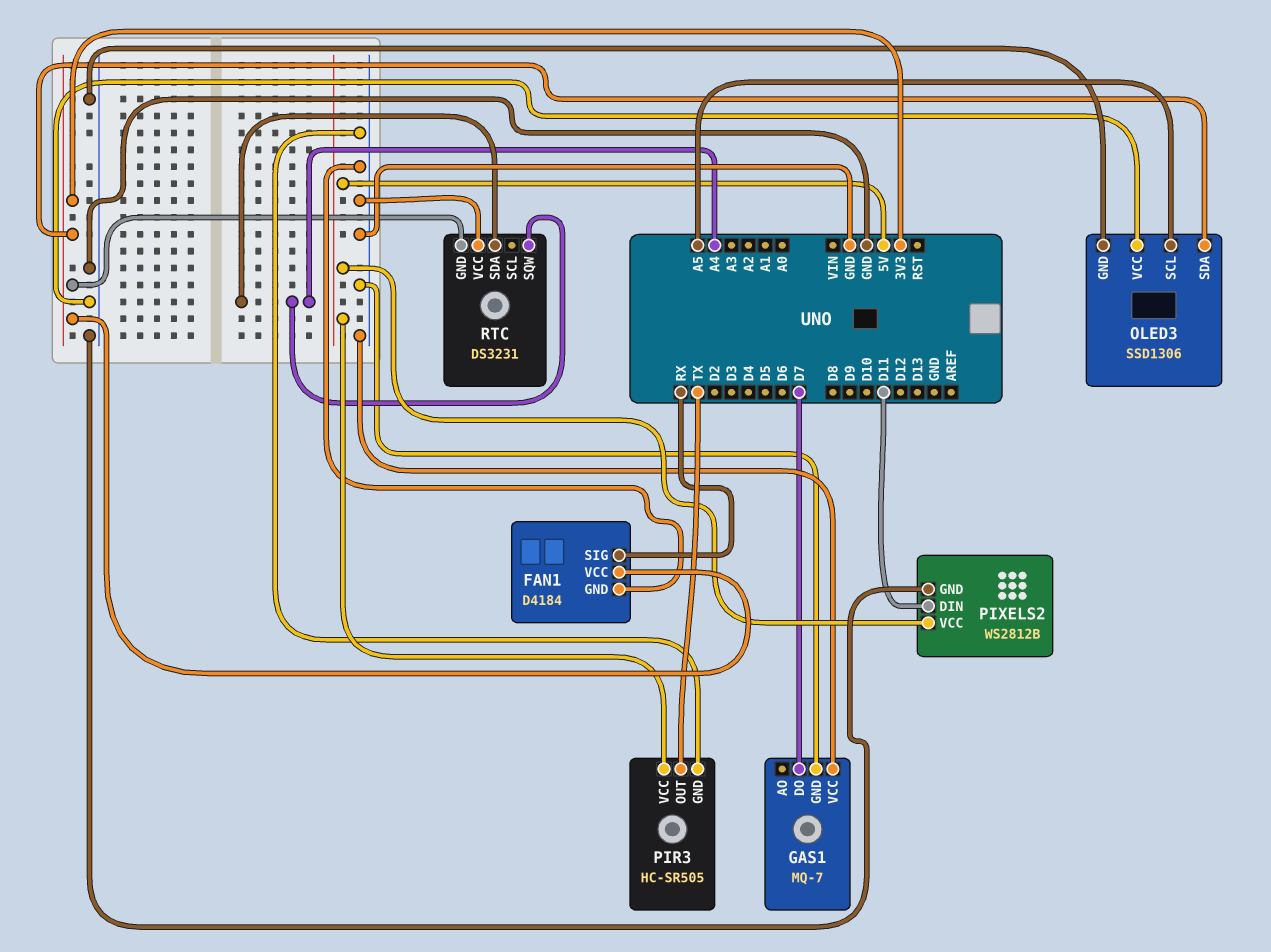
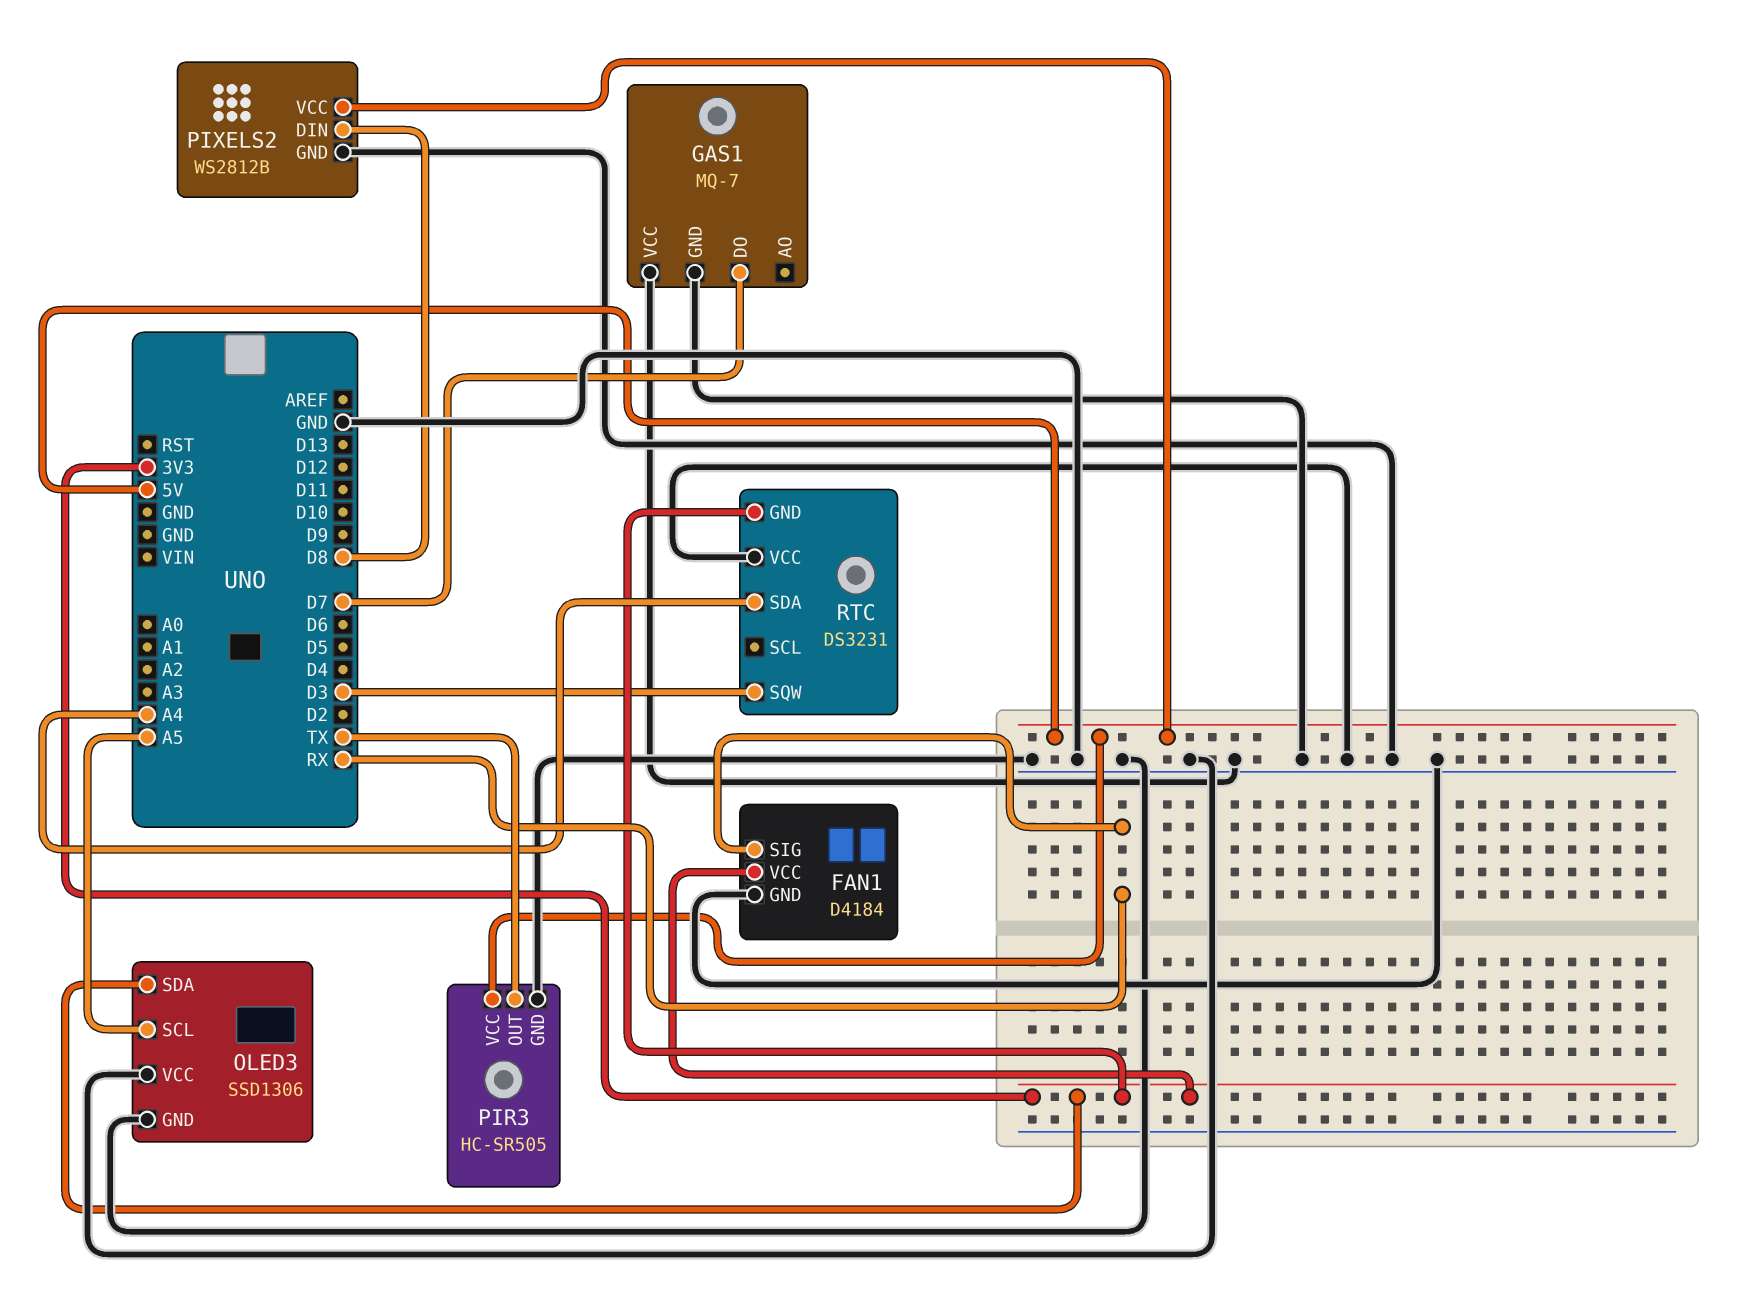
PIXELS2 pin DIN: D11 -> D8
RTC pin SQW: A4 -> D3

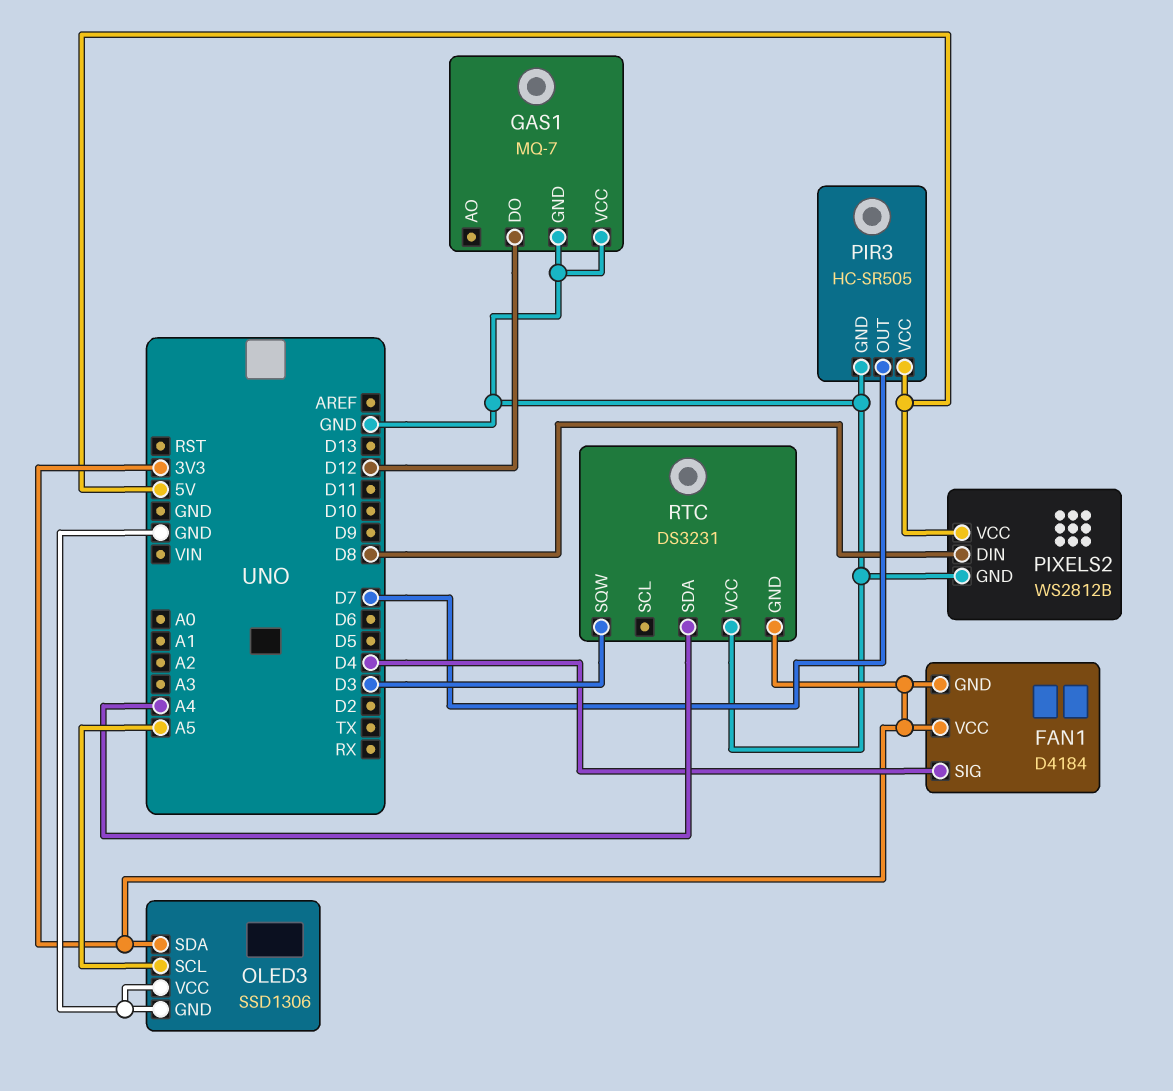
FAN1 pin GND: GND -> 3V3
FAN1 pin SIG: RX -> D4
GAS1 pin DO: D7 -> D12
PIR3 pin OUT: TX -> D7

